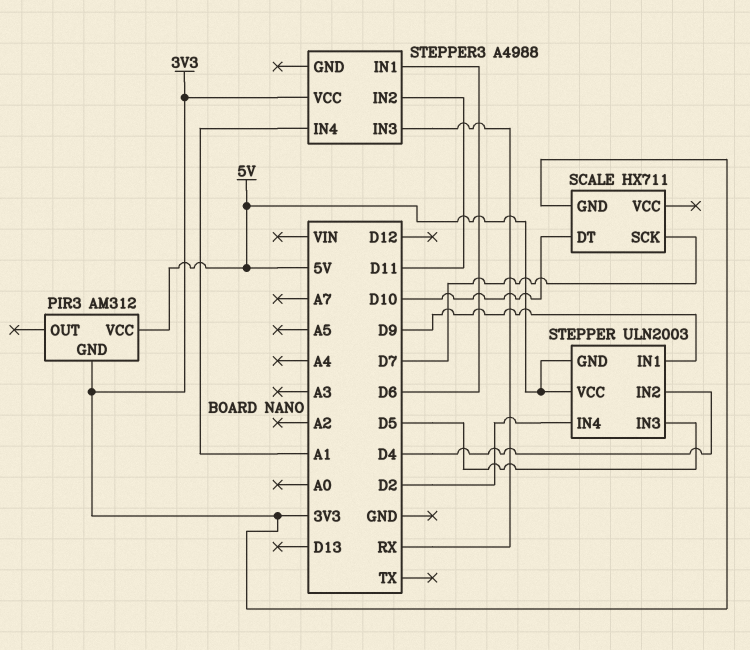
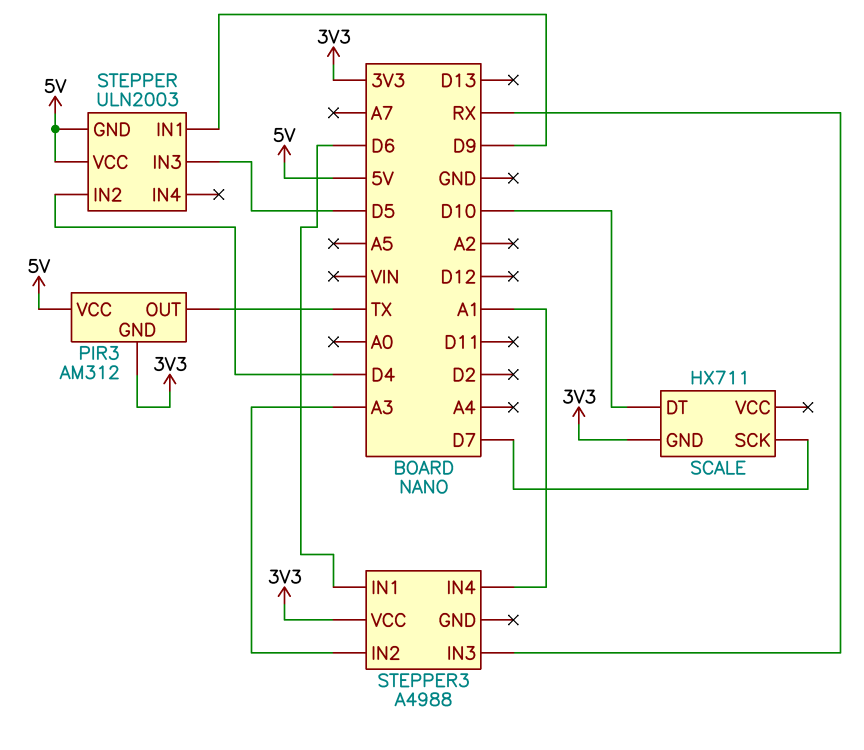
PIR3 pin OUT: none -> TX
STEPPER pin IN4: D2 -> none
STEPPER3 pin IN2: D11 -> A3

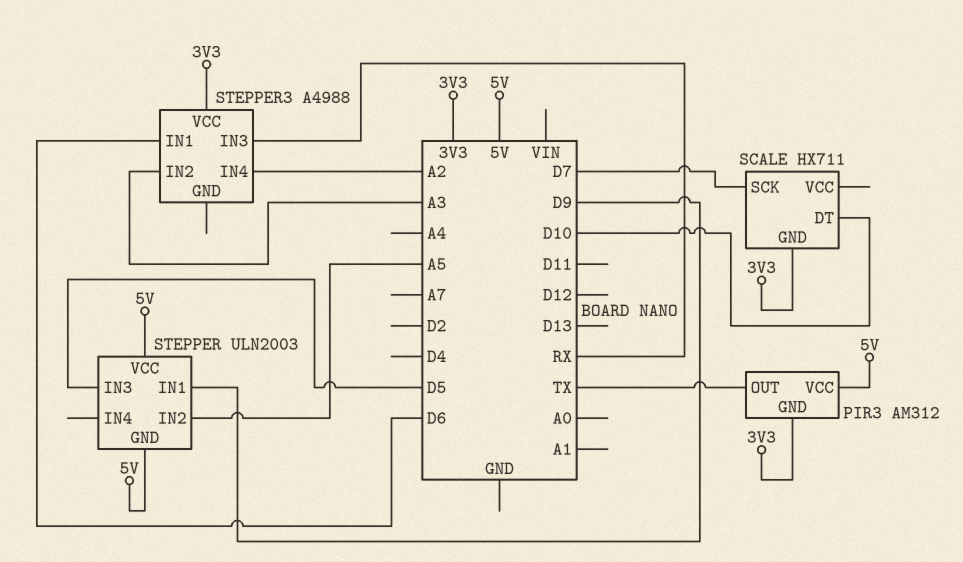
STEPPER pin IN2: D4 -> A5
STEPPER3 pin IN4: A1 -> A2

